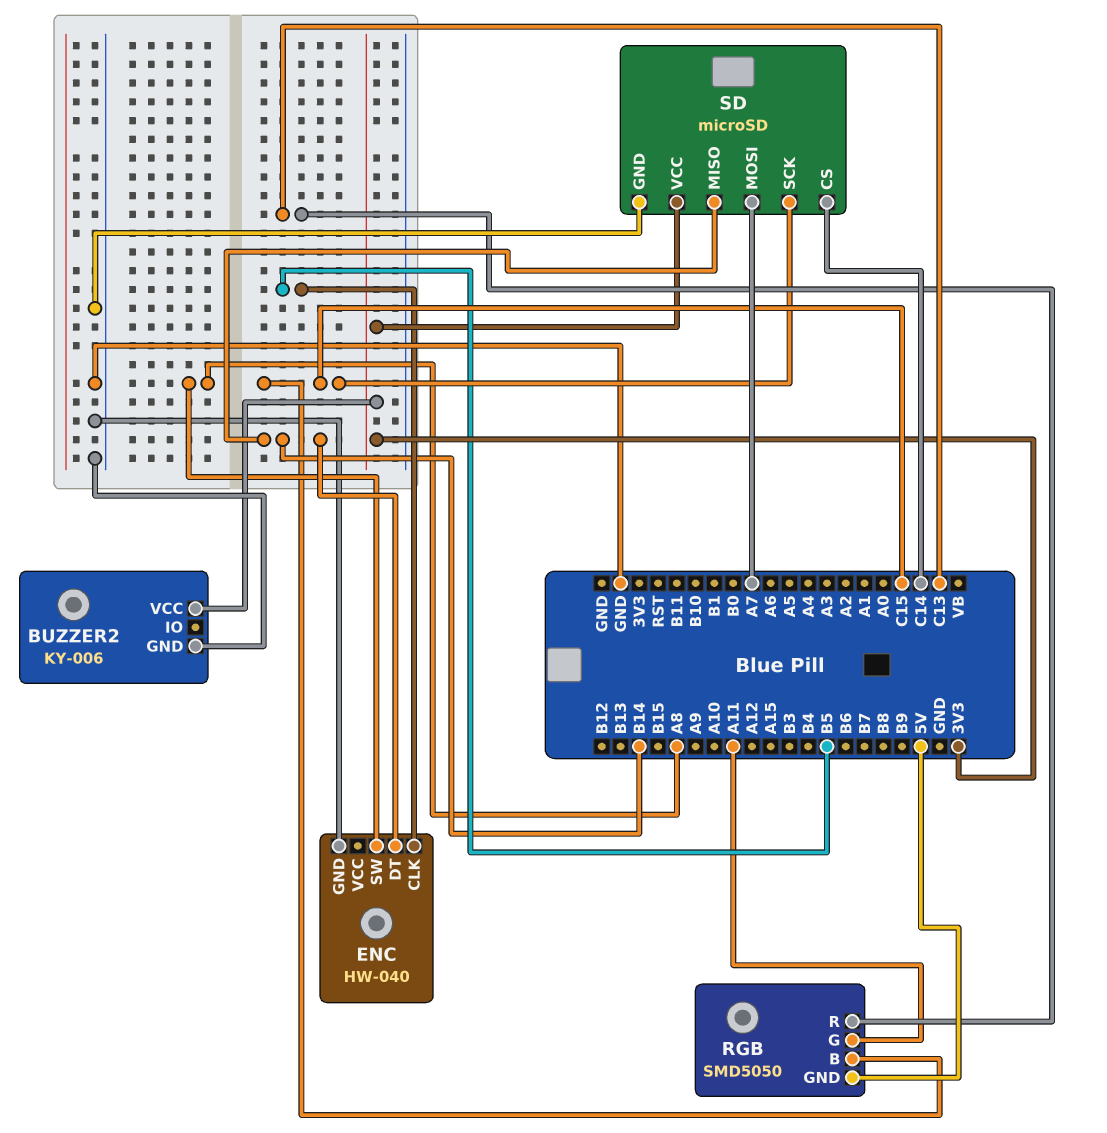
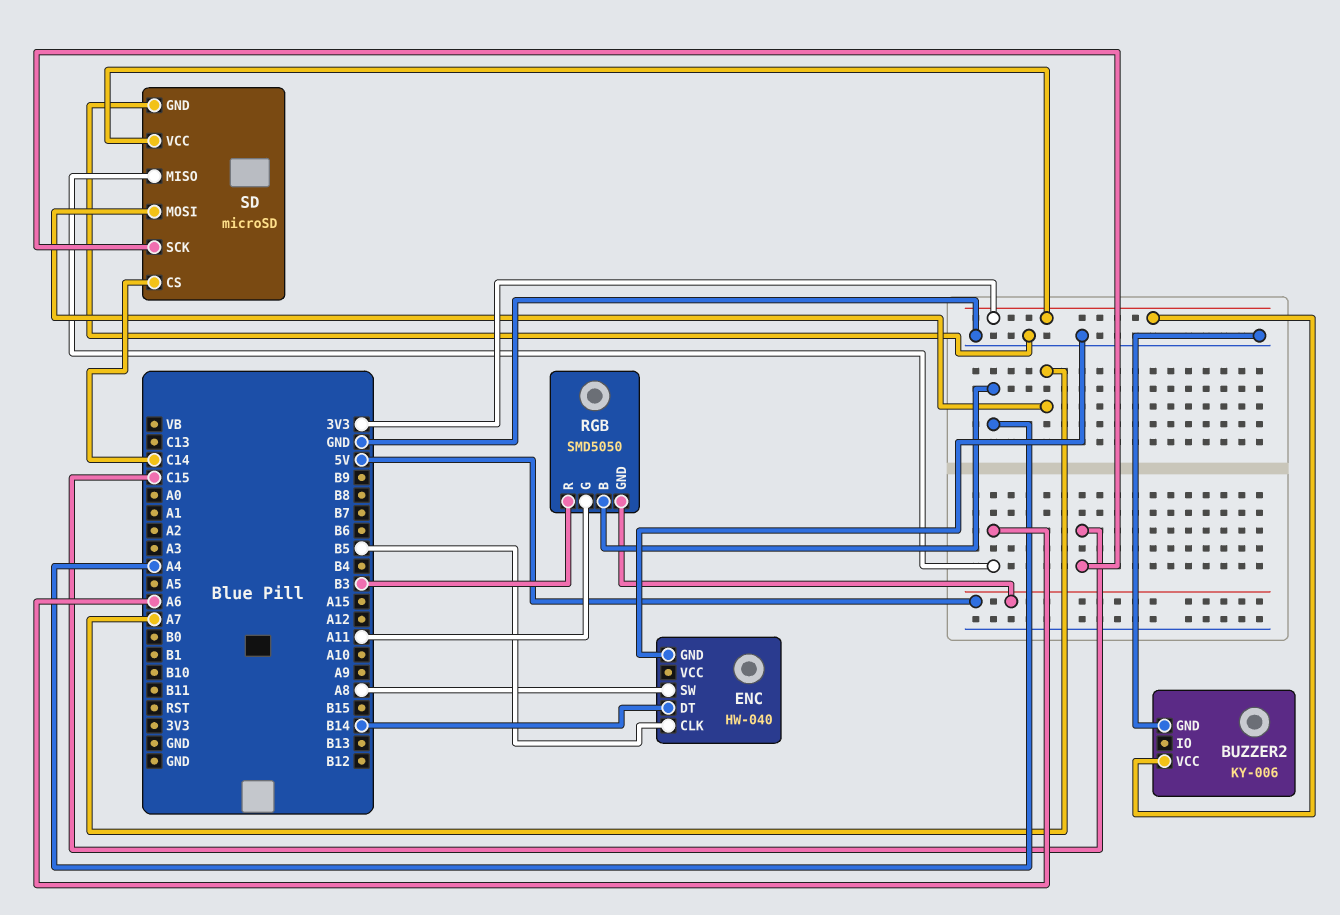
RGB pin B: C15 -> A4
RGB pin R: C13 -> B3
SD pin MISO: B14 -> A6

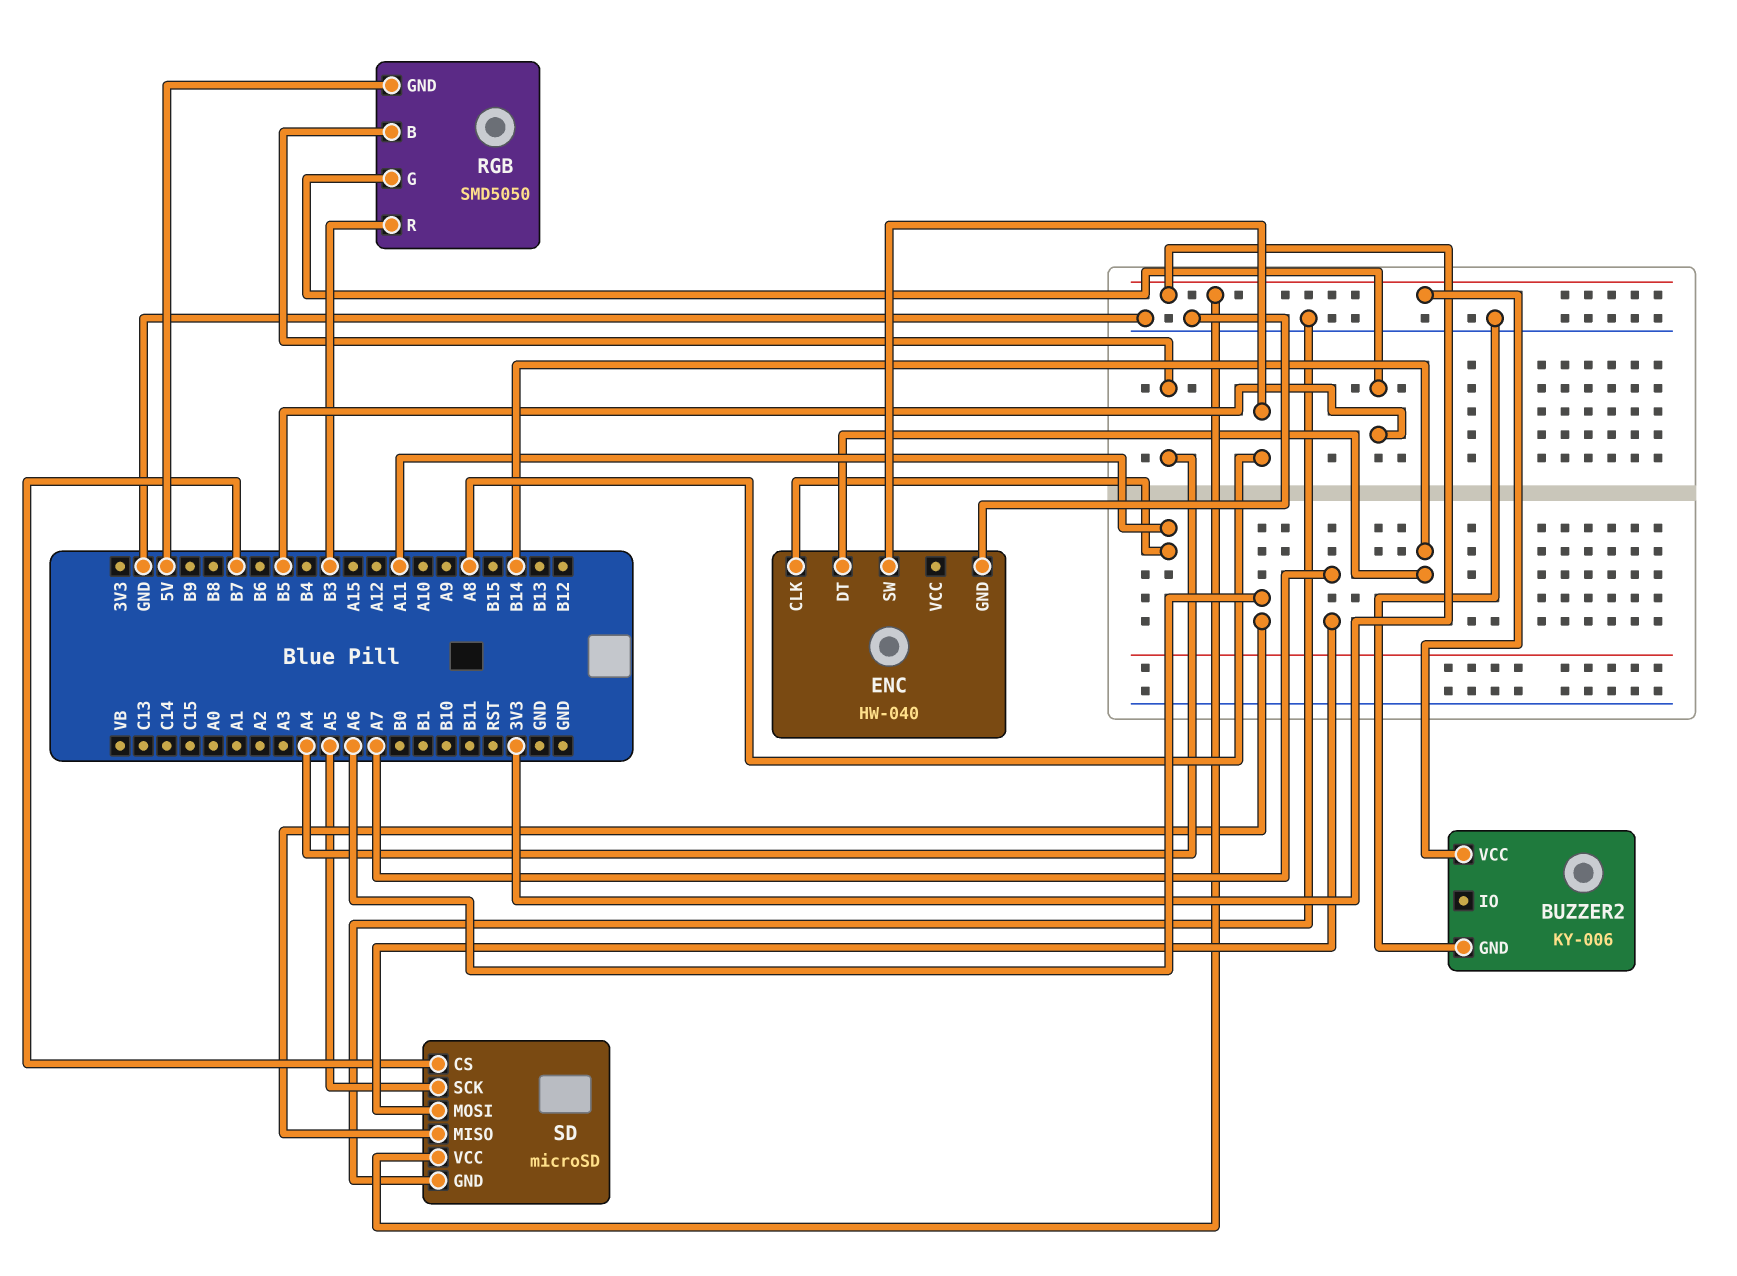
ENC pin CLK: B5 -> A11
RGB pin G: A11 -> B5
SD pin CS: C14 -> B7
SD pin SCK: C15 -> A5

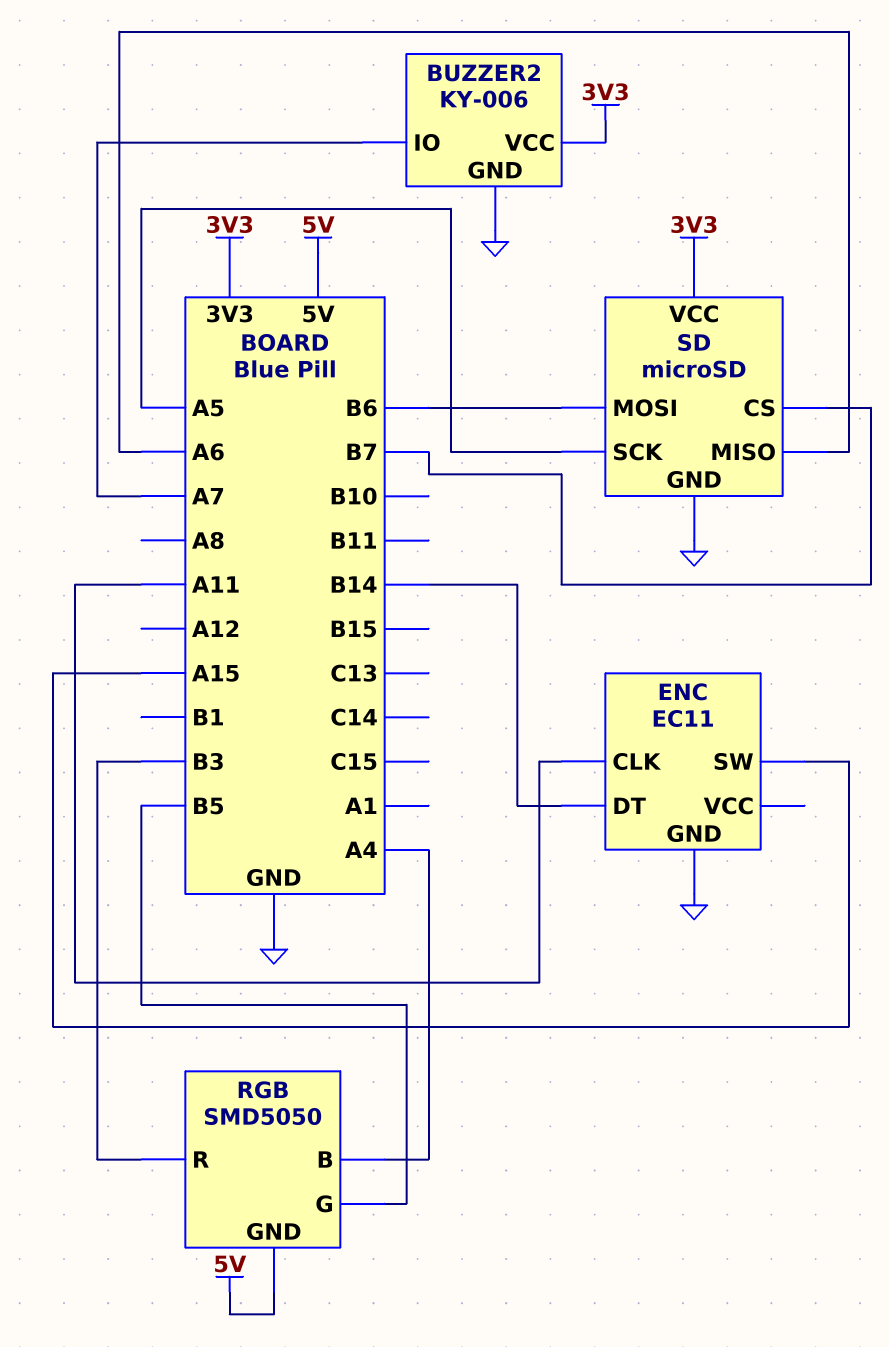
BUZZER2 pin IO: none -> A7
ENC: HW-040 -> EC11
ENC pin SW: A8 -> A15
SD pin MOSI: A7 -> B6

